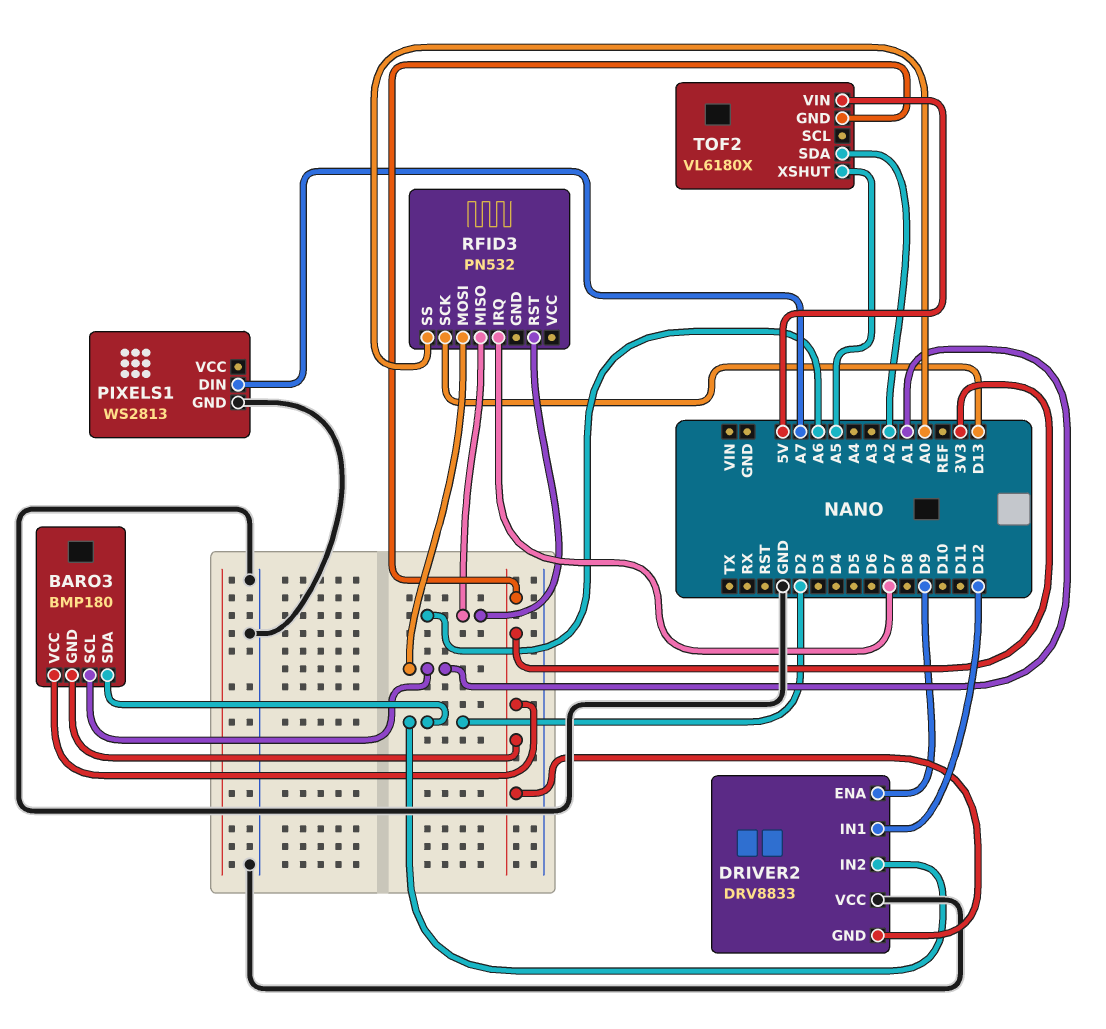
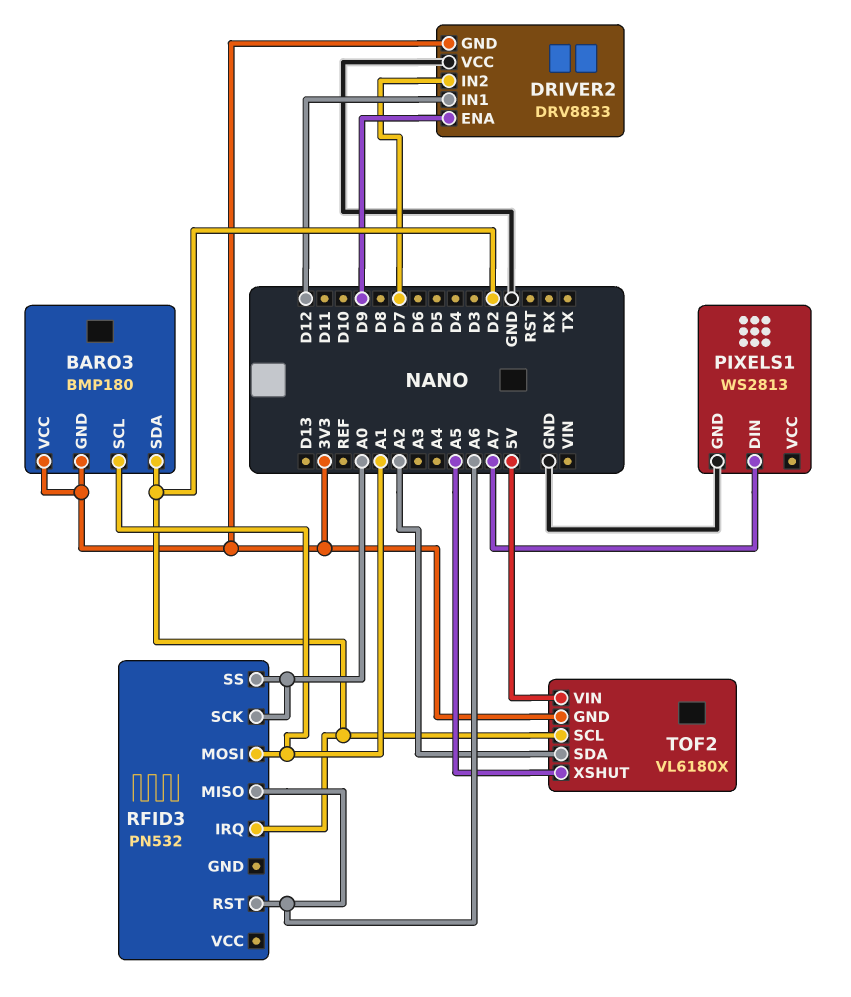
DRIVER2 pin IN2: D2 -> D7
RFID3 pin IRQ: D7 -> D2
RFID3 pin SCK: D13 -> A0
TOF2 pin SCL: none -> D2

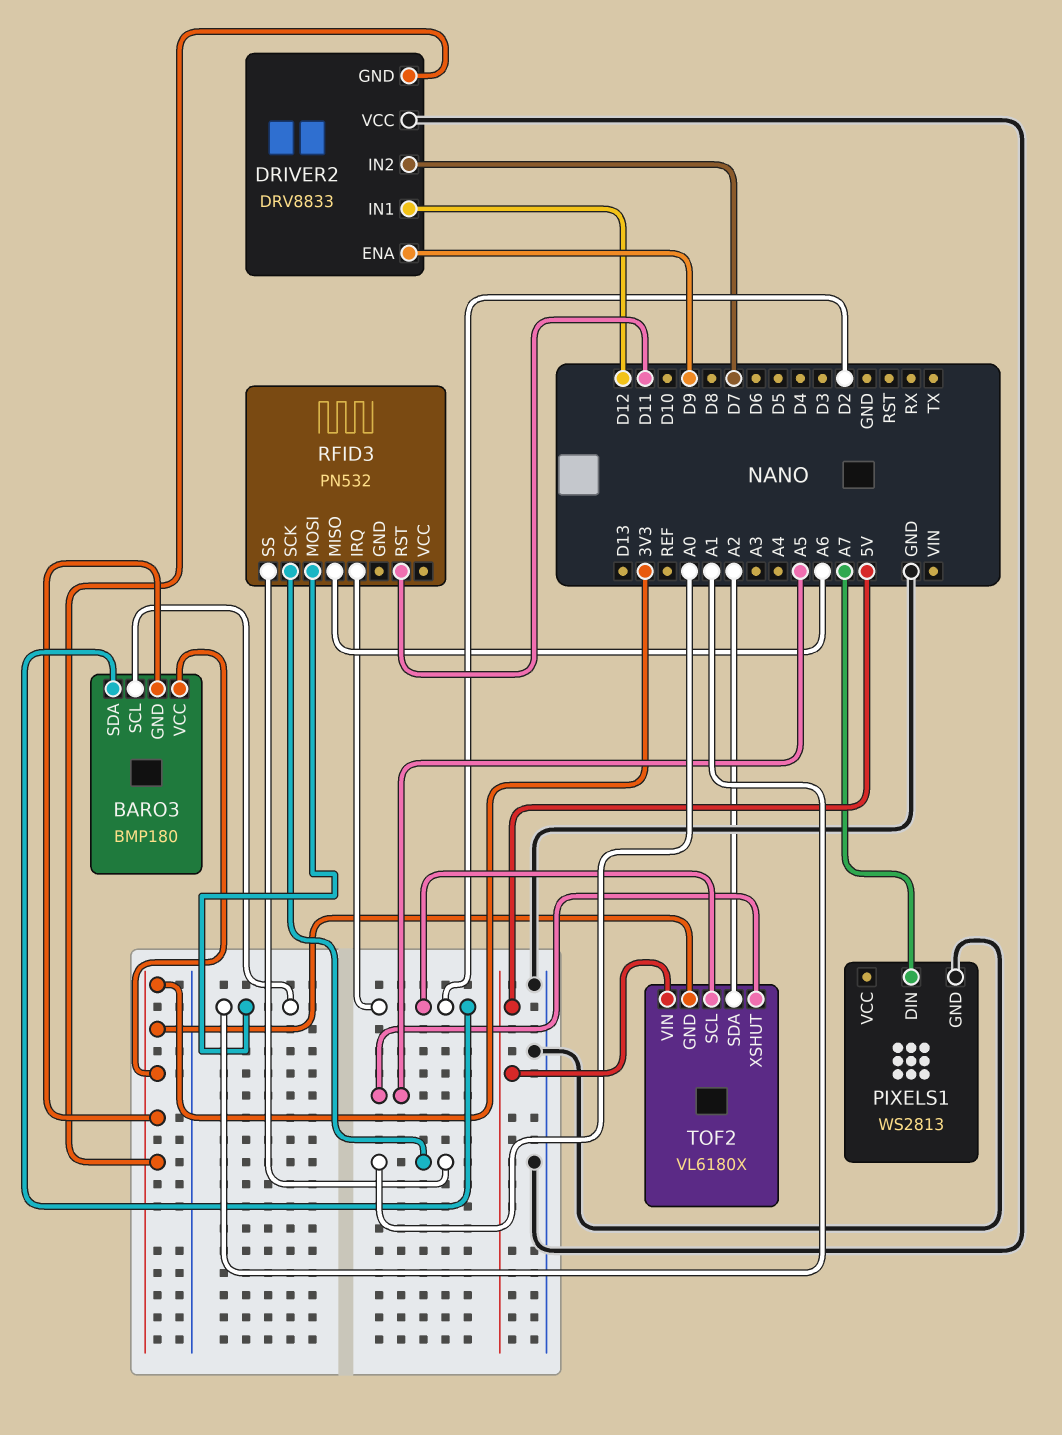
RFID3 pin RST: A6 -> D11

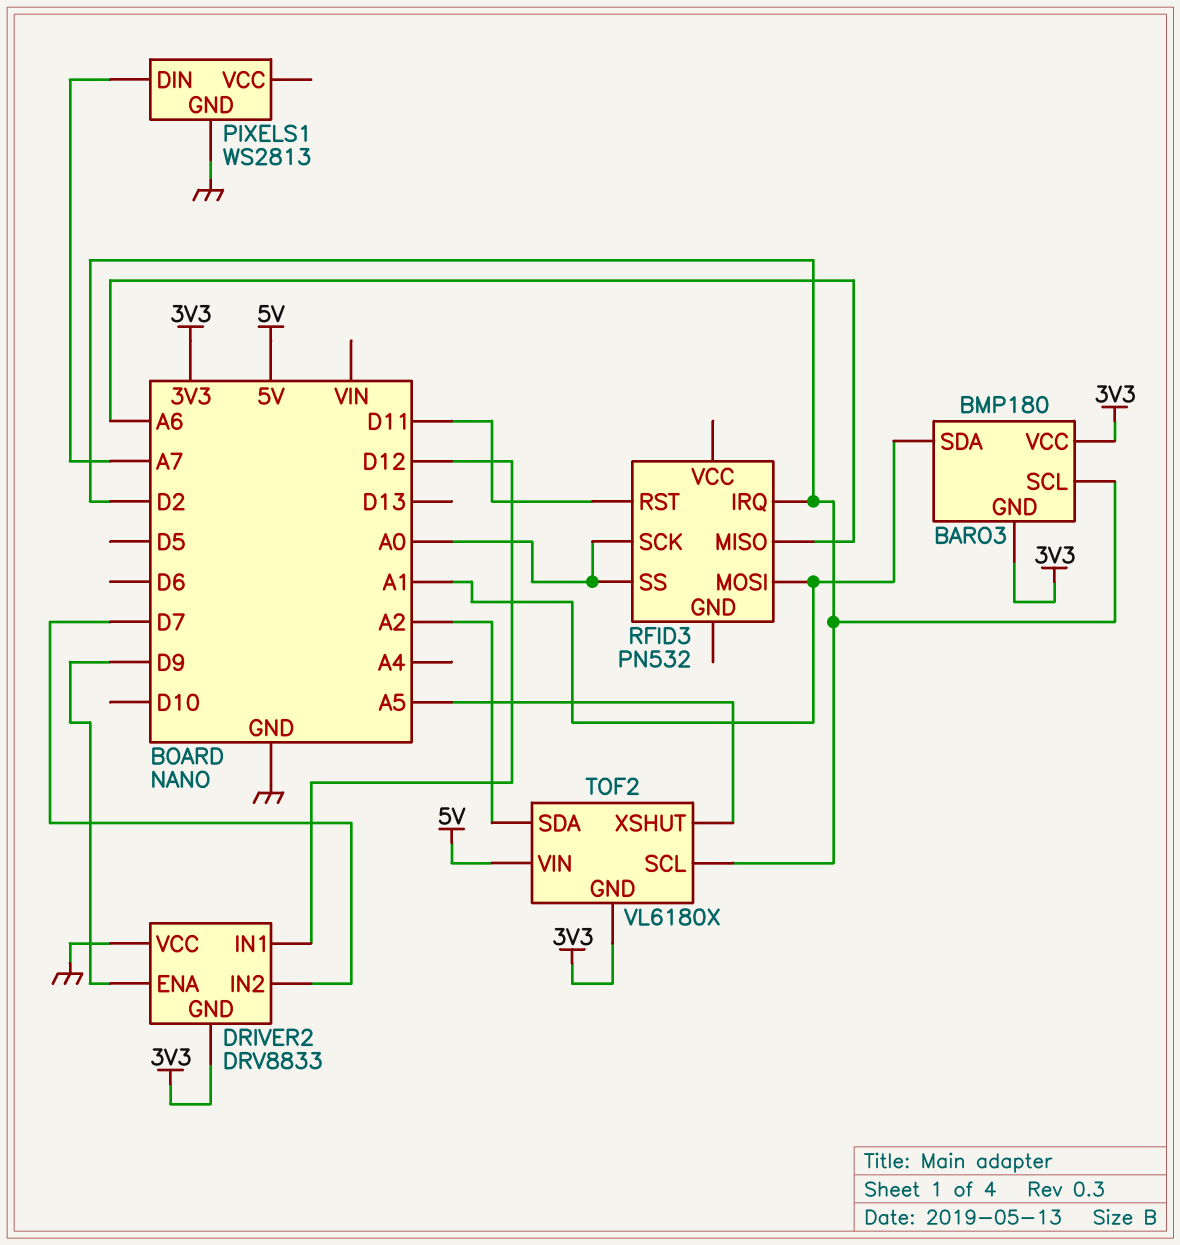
BARO3 pin SCL: A1 -> D2
BARO3 pin SDA: D2 -> A1

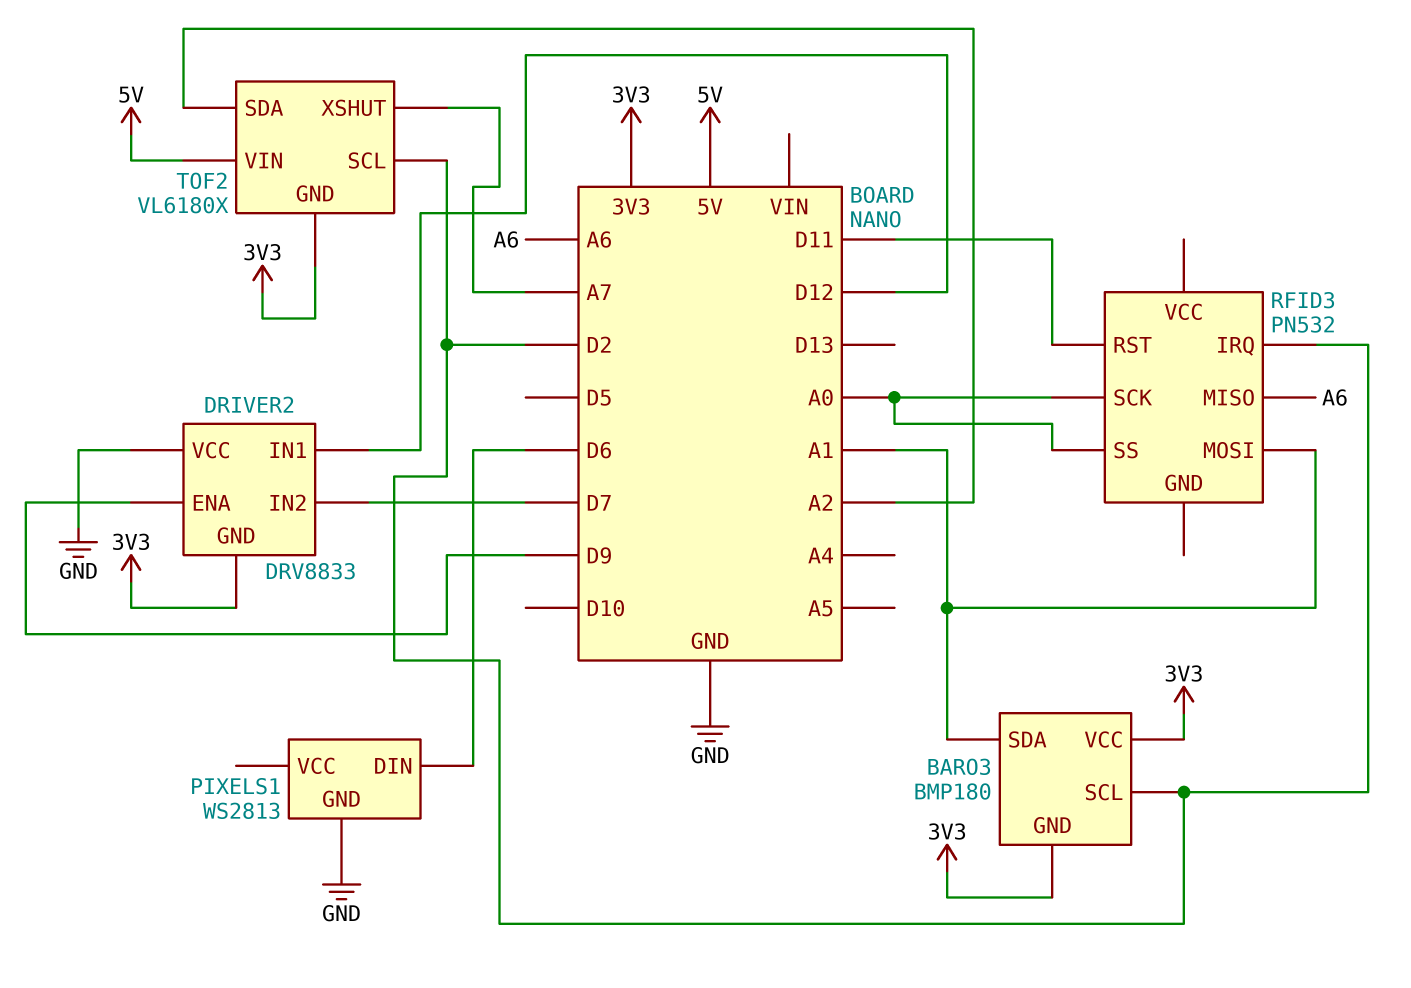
PIXELS1 pin DIN: A7 -> D6
TOF2 pin XSHUT: A5 -> A7

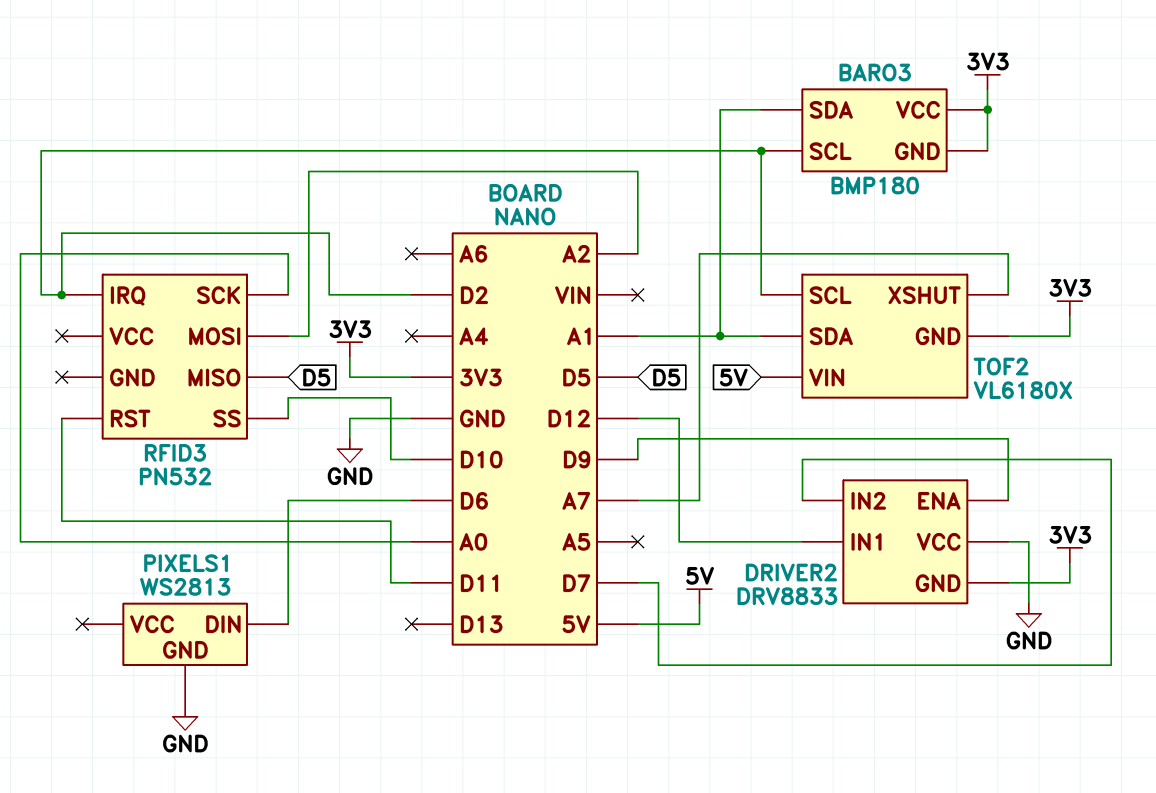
RFID3 pin MISO: A6 -> D5
RFID3 pin MOSI: A1 -> A2
RFID3 pin SS: A0 -> D10
TOF2 pin SDA: A2 -> A1

